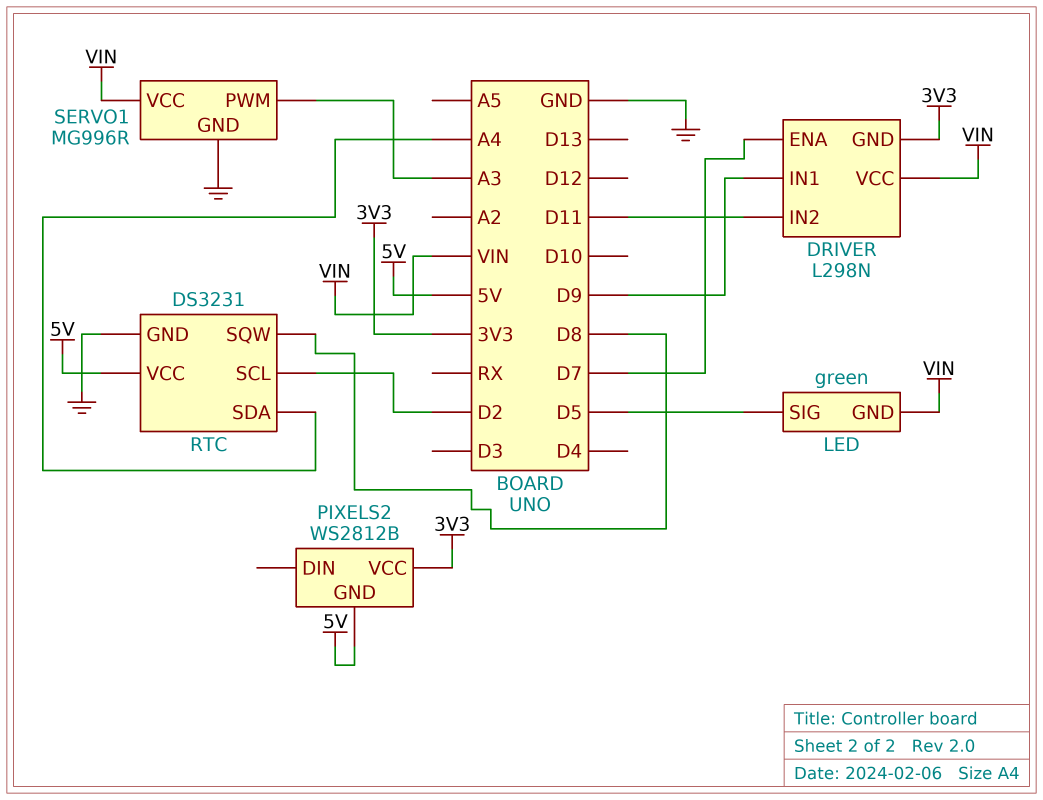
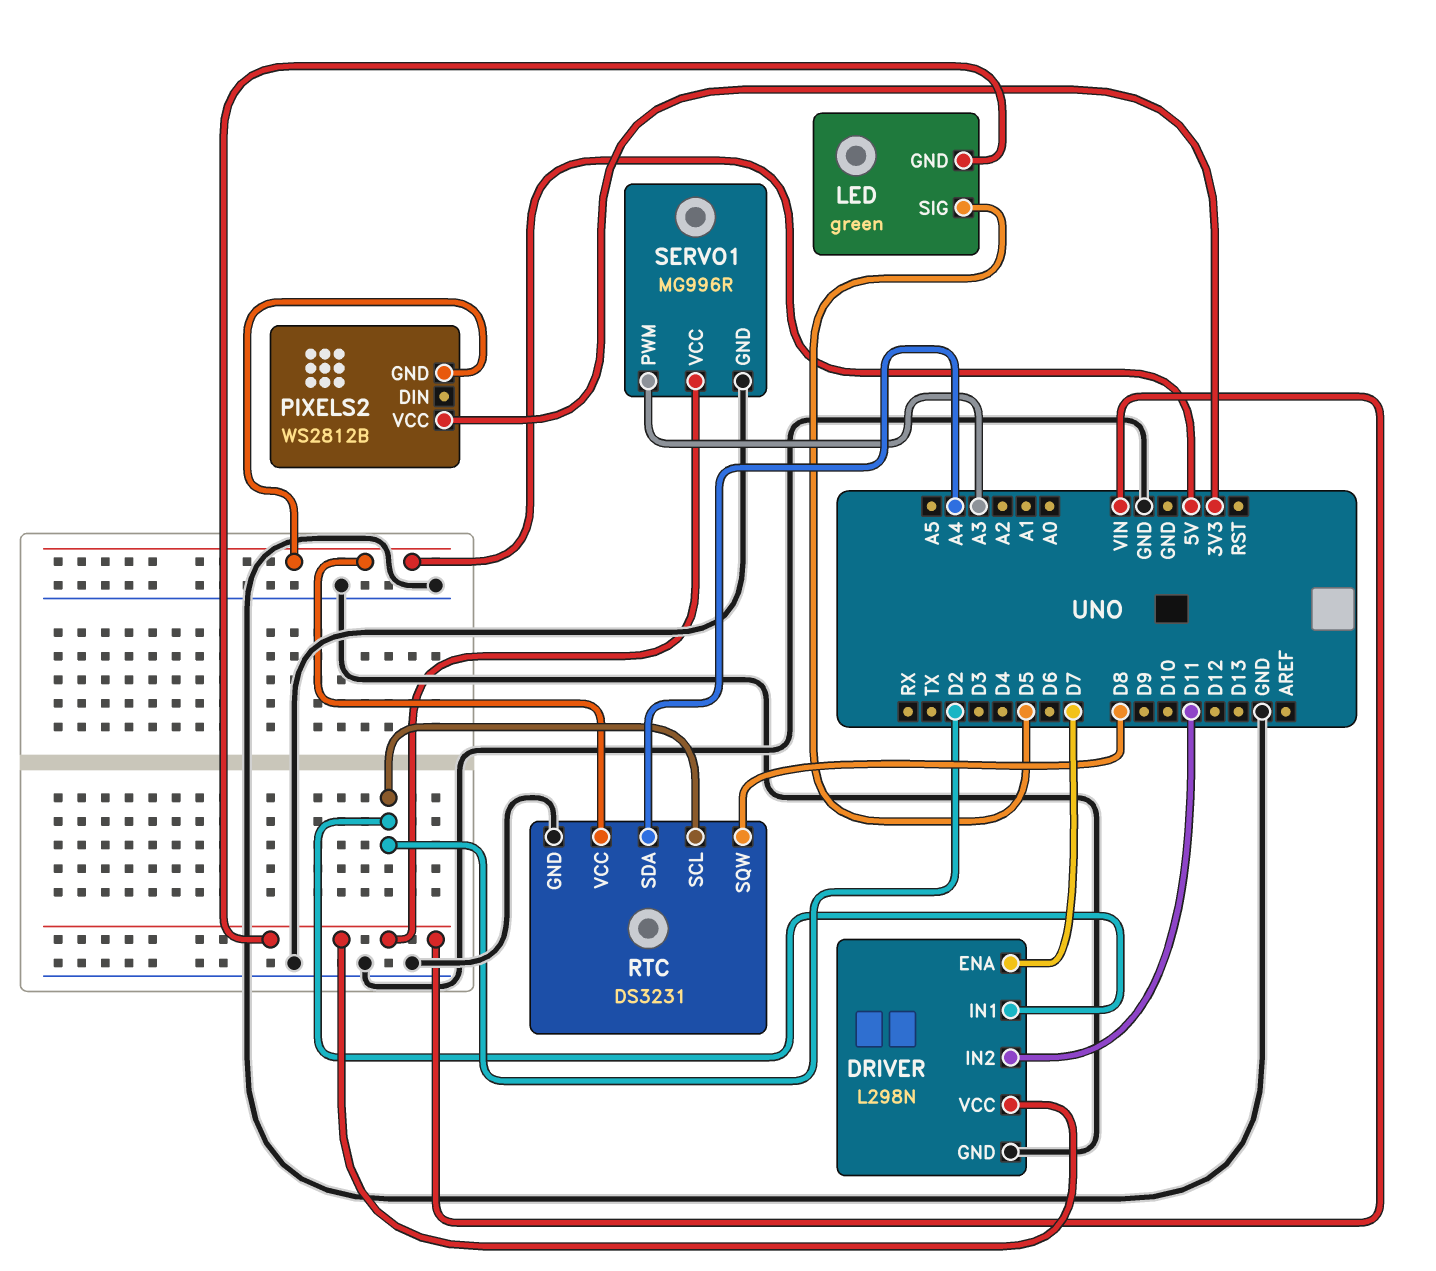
DRIVER pin GND: 3V3 -> GND
DRIVER pin IN1: D9 -> D2

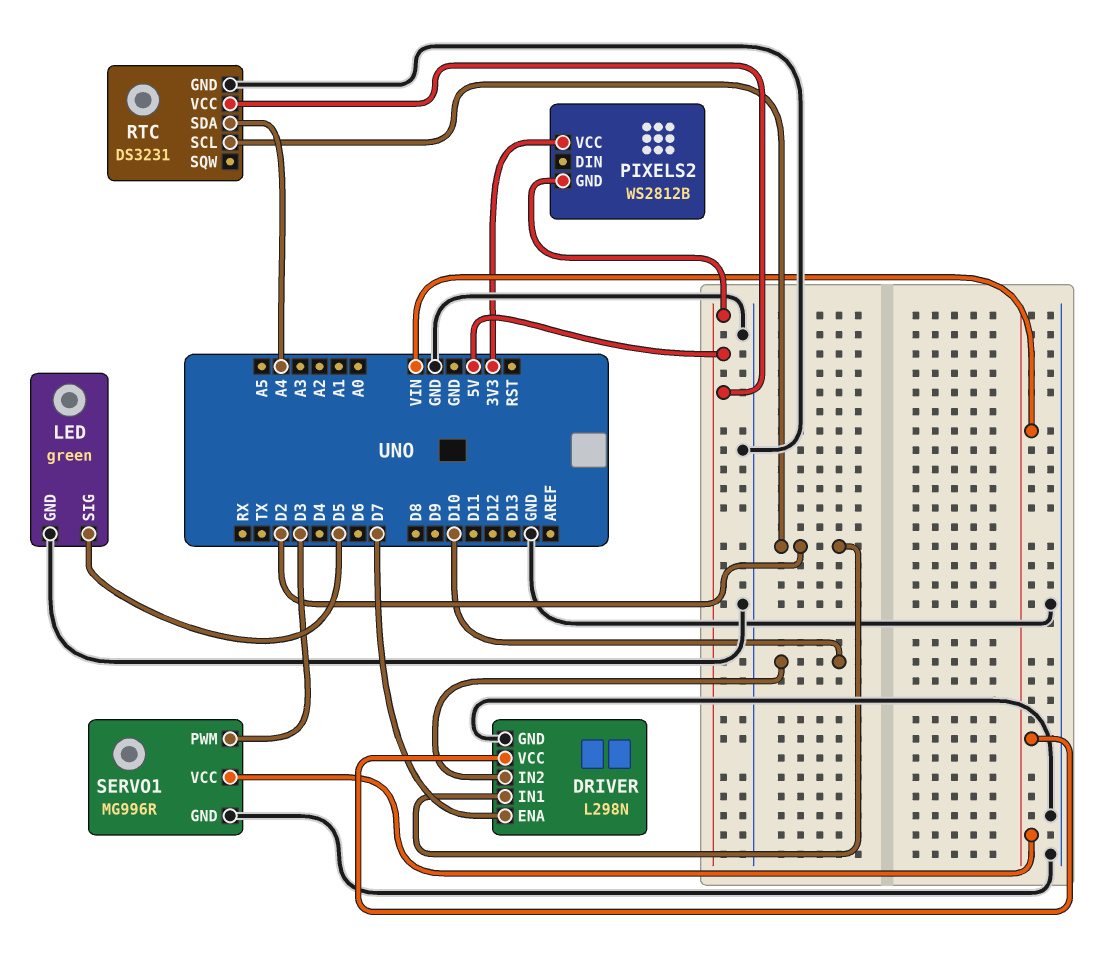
DRIVER pin IN2: D11 -> D10
LED pin GND: VIN -> GND
RTC pin SQW: D8 -> none
SERVO1 pin PWM: A3 -> D3

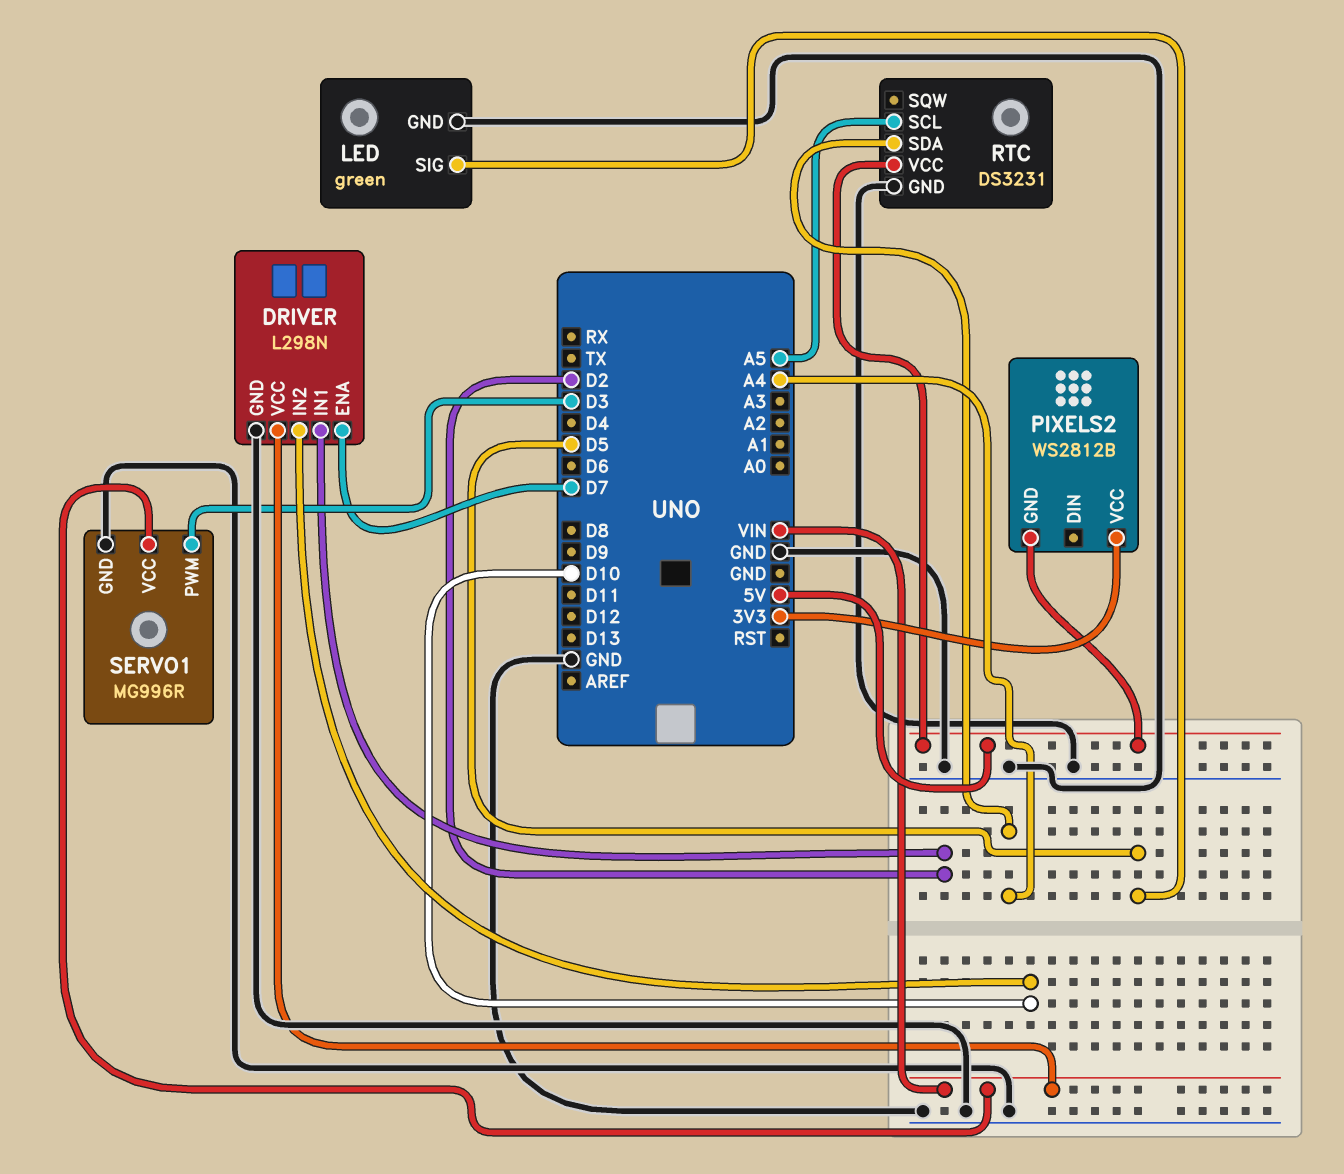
RTC pin SCL: D2 -> A5

